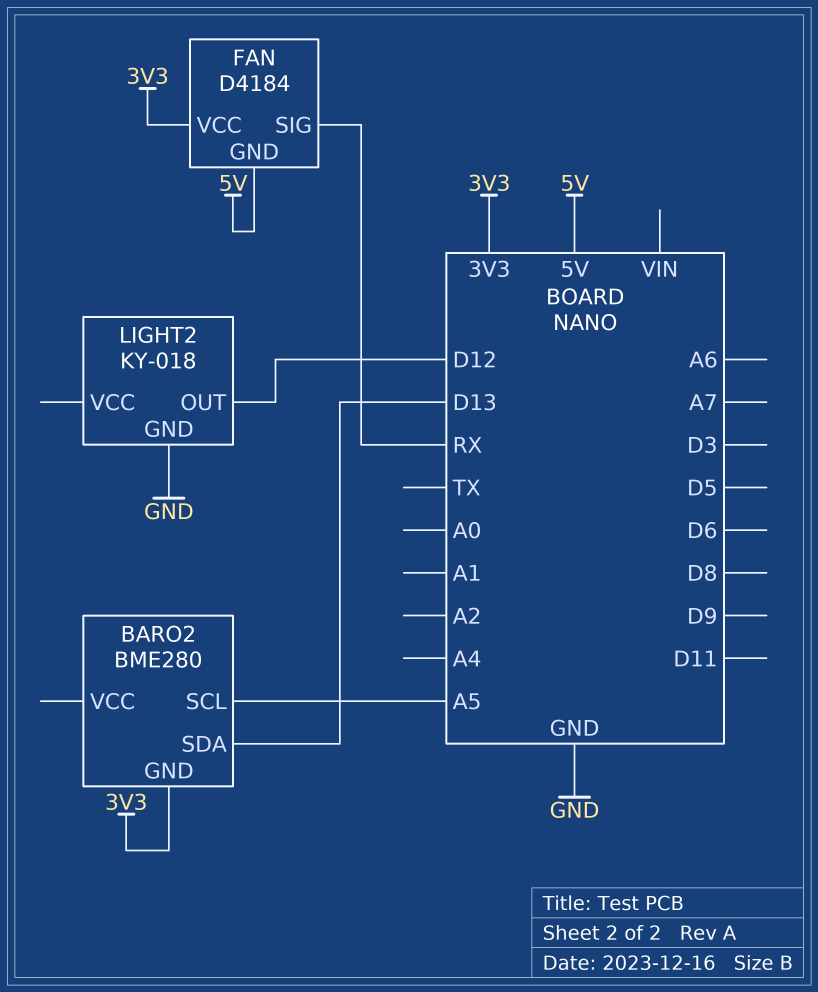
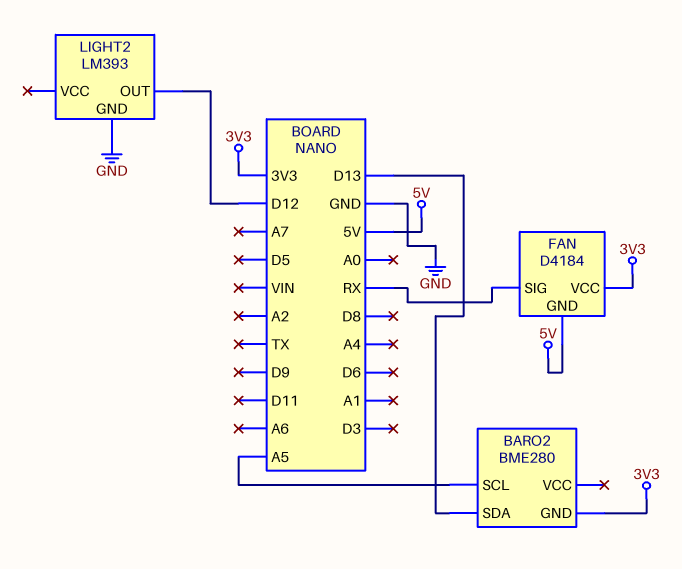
LIGHT2: KY-018 -> LM393

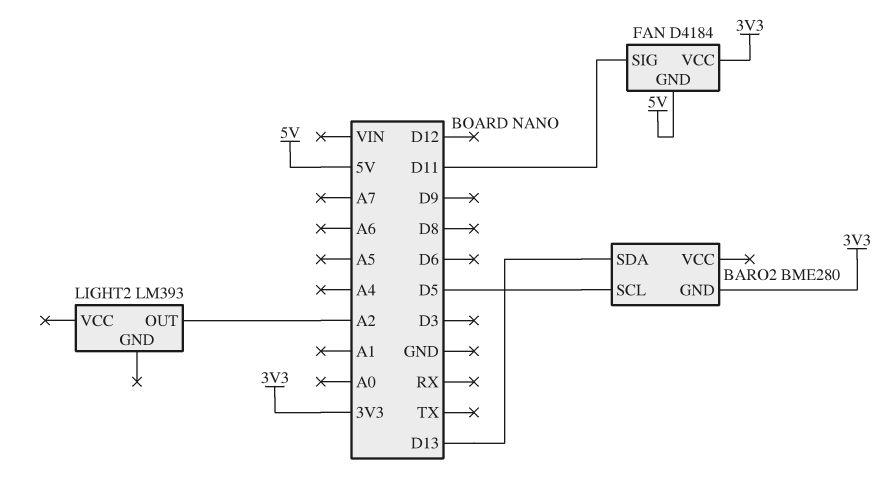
BARO2 pin SCL: A5 -> D5
FAN pin SIG: RX -> D11
LIGHT2 pin GND: GND -> none
LIGHT2 pin OUT: D12 -> A2

